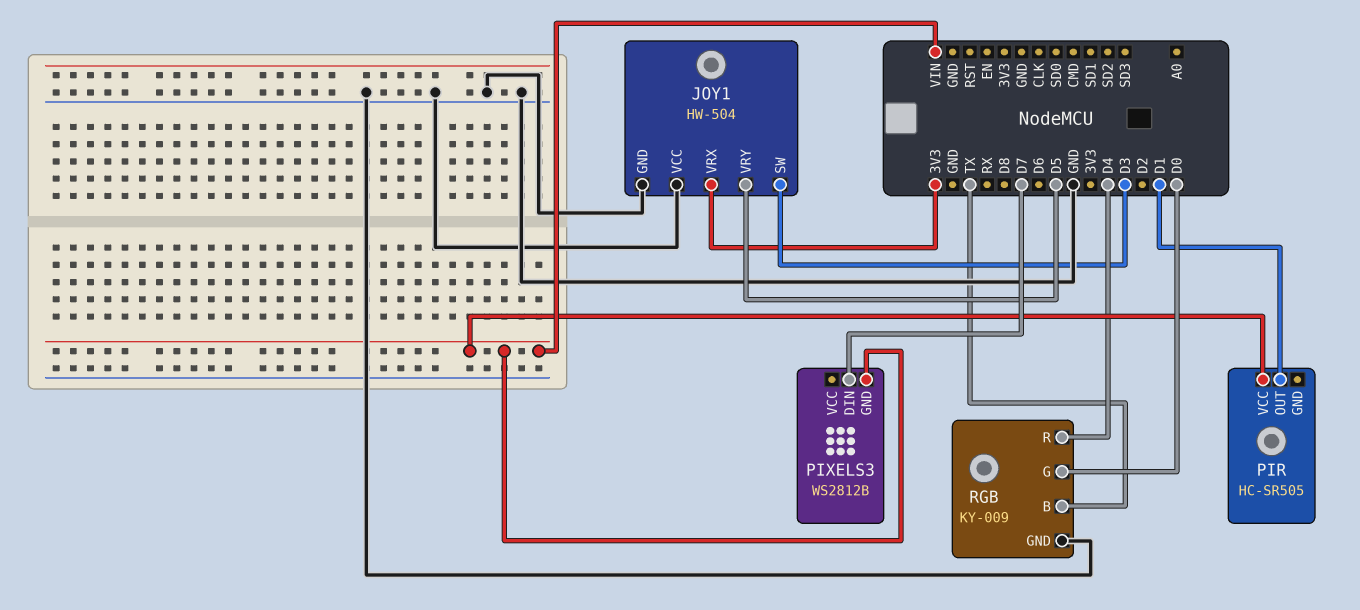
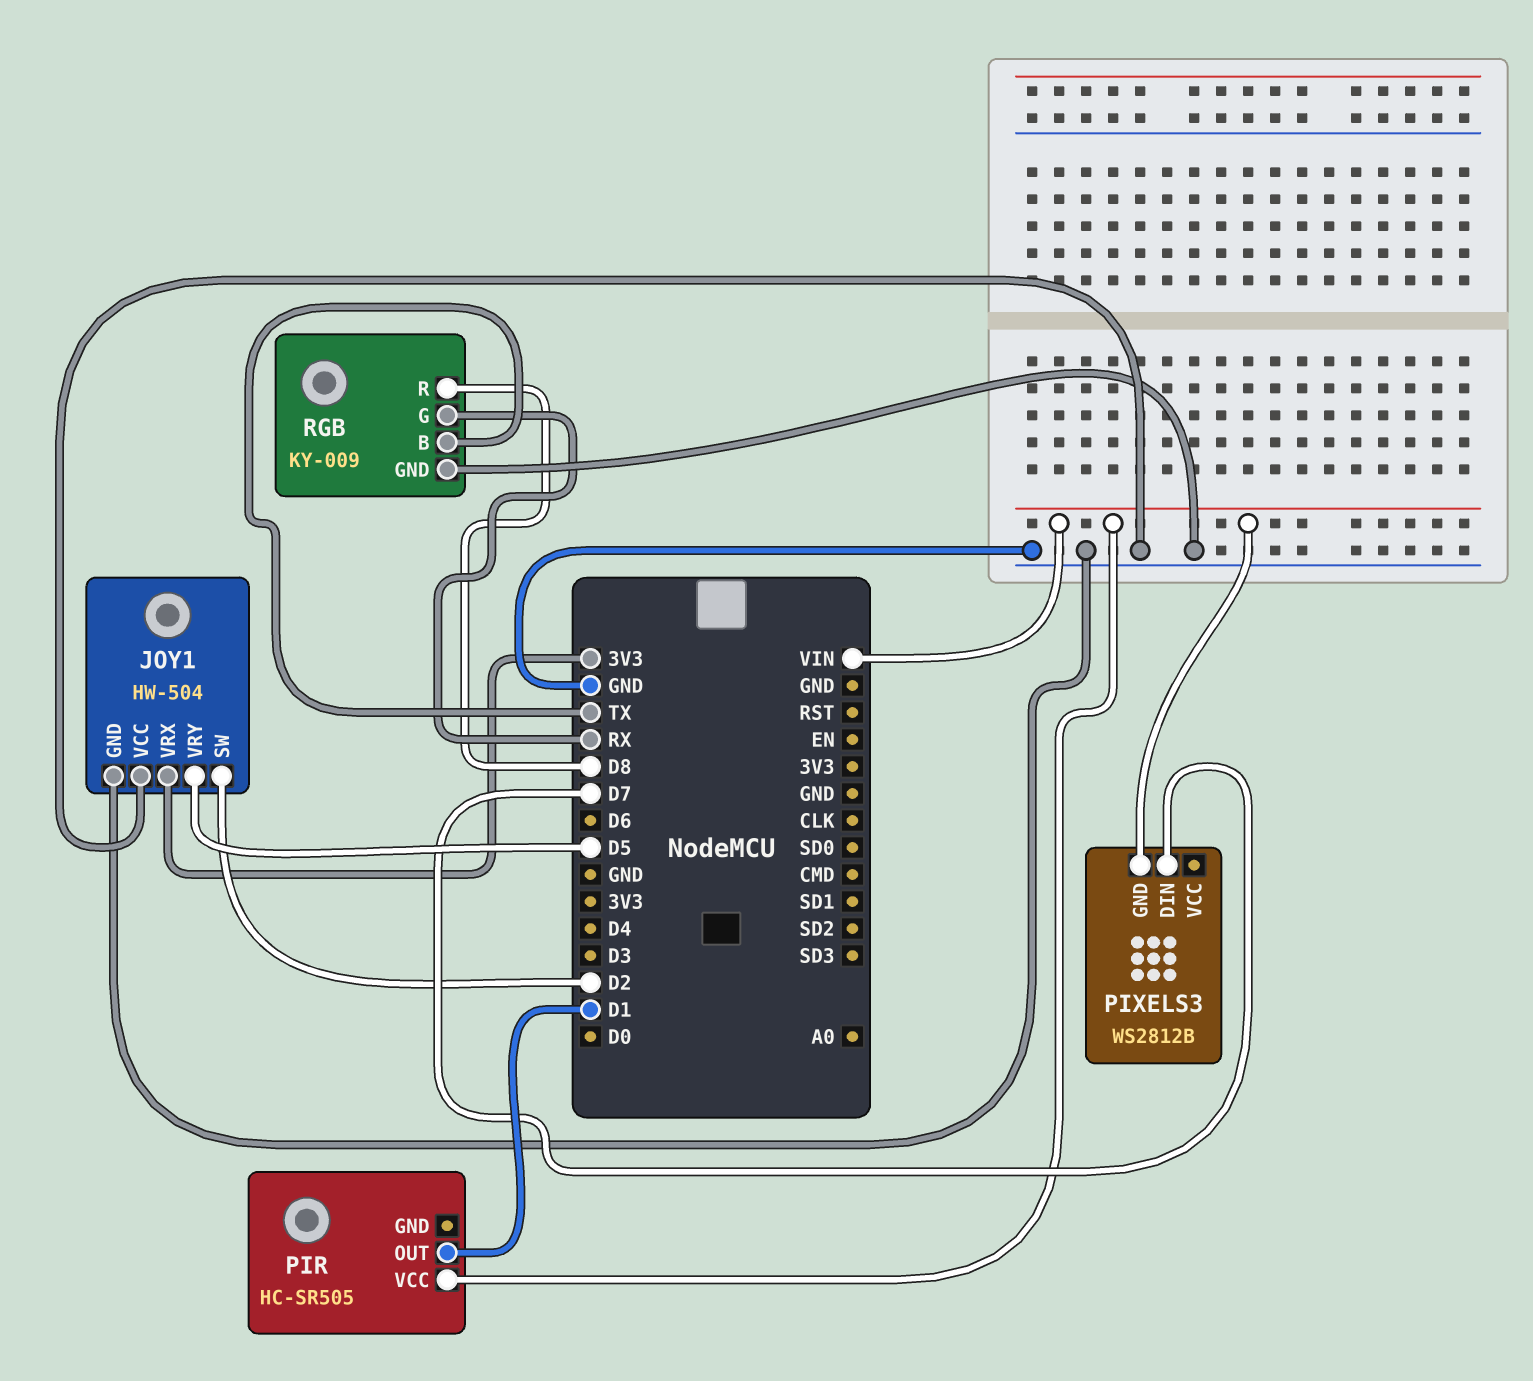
JOY1 pin SW: D3 -> D2
RGB pin G: D0 -> RX
RGB pin R: D4 -> D8

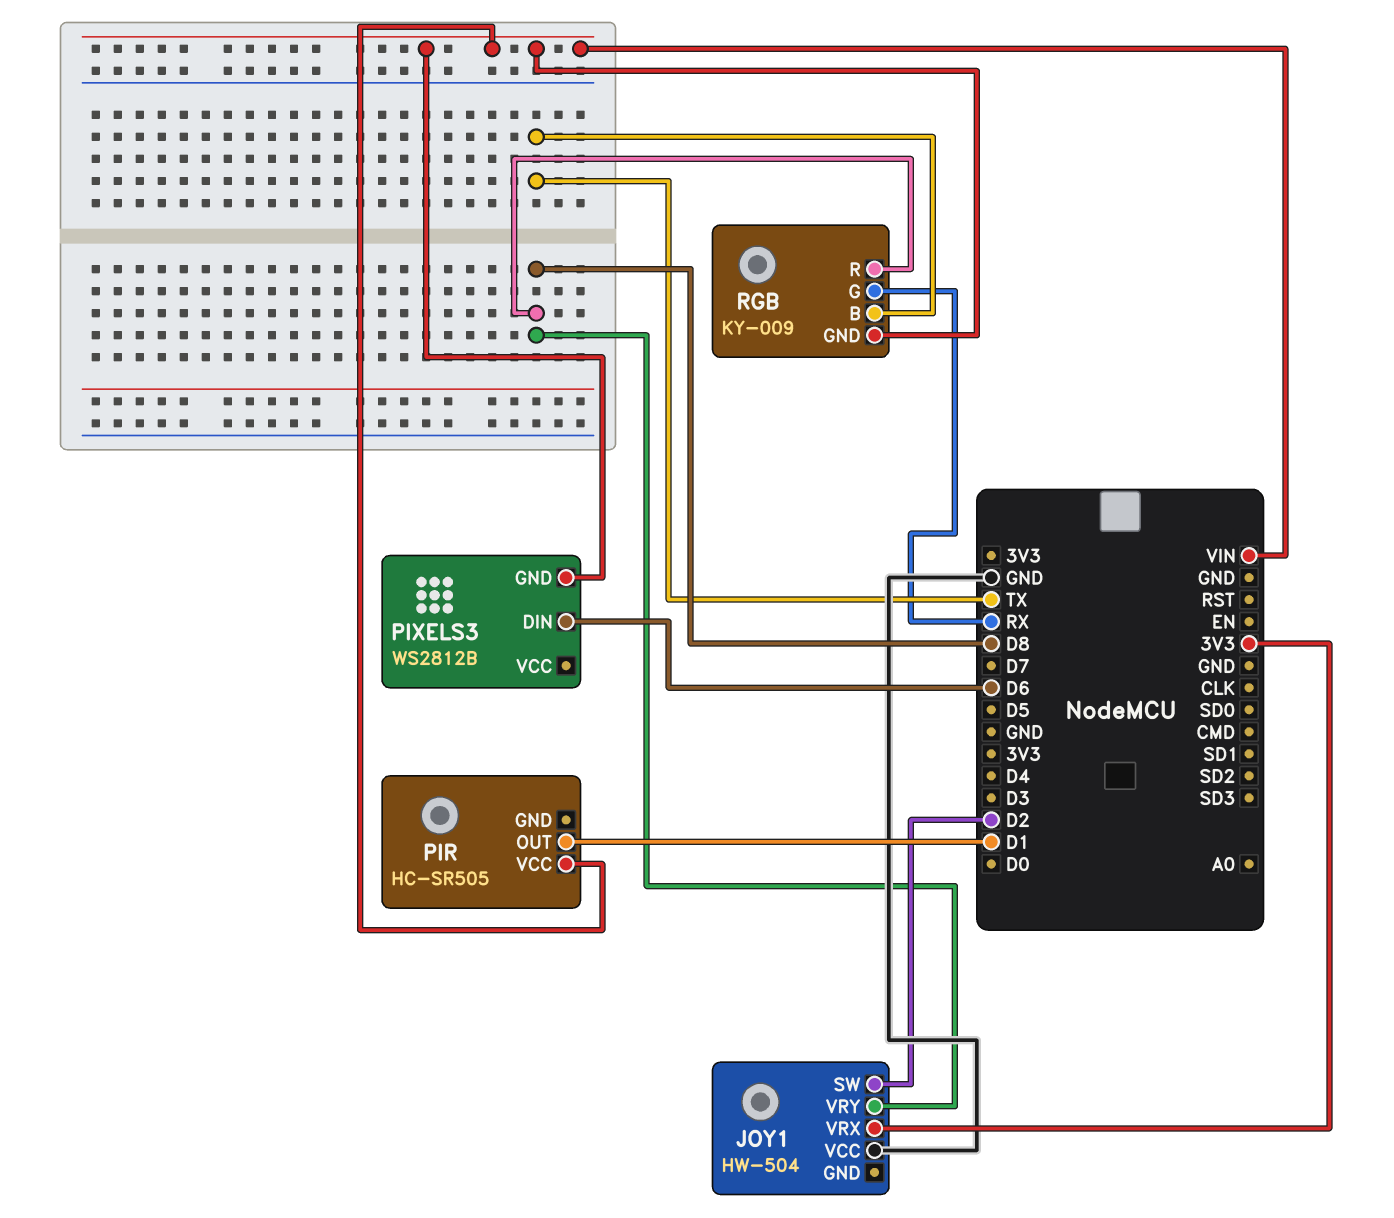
JOY1 pin GND: GND -> none
JOY1 pin VRY: D5 -> D8
PIXELS3 pin DIN: D7 -> D6
RGB pin GND: GND -> VIN

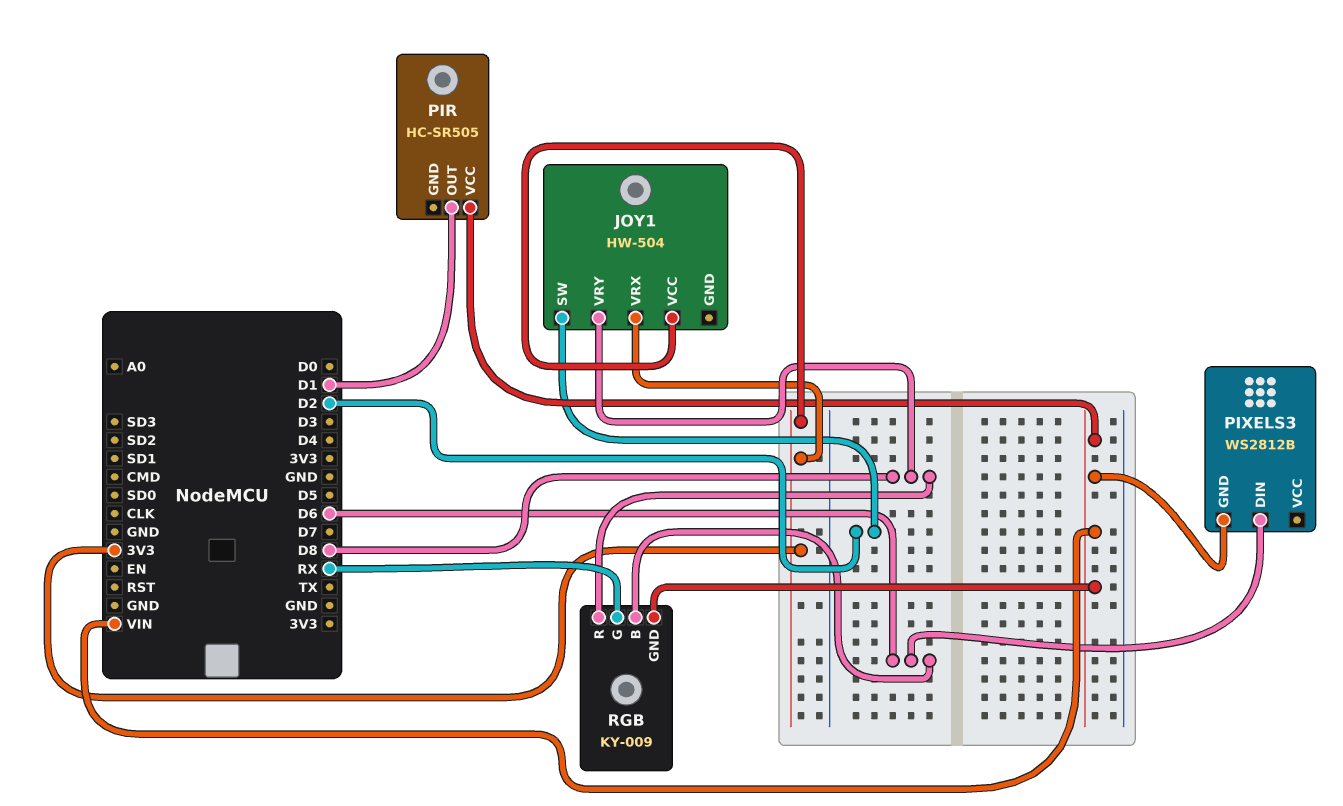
JOY1 pin VCC: GND -> 3V3
RGB pin B: TX -> D6

